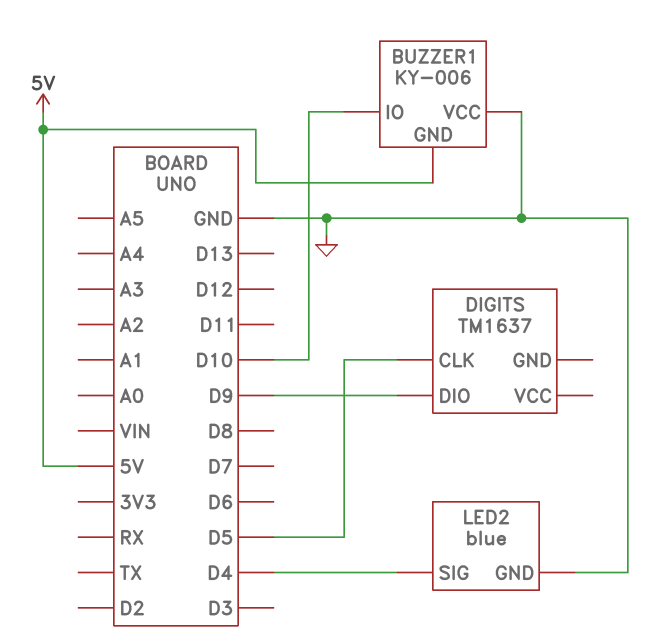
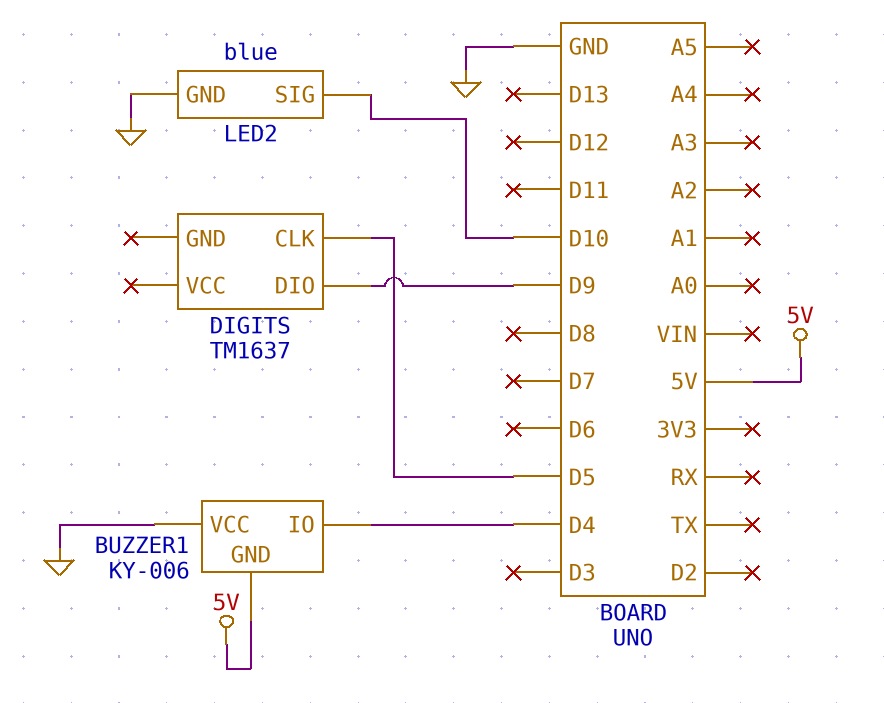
BUZZER1 pin IO: D10 -> D4
LED2 pin SIG: D4 -> D10

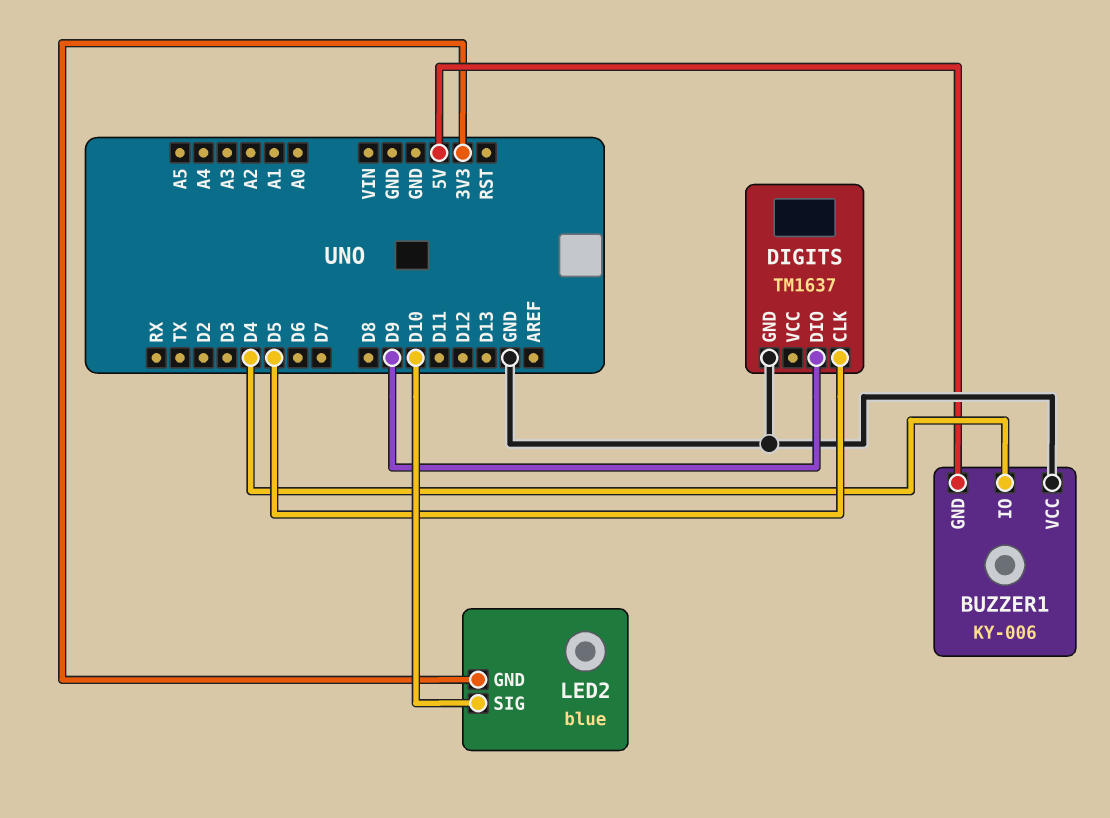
DIGITS pin GND: none -> GND
LED2 pin GND: GND -> 3V3

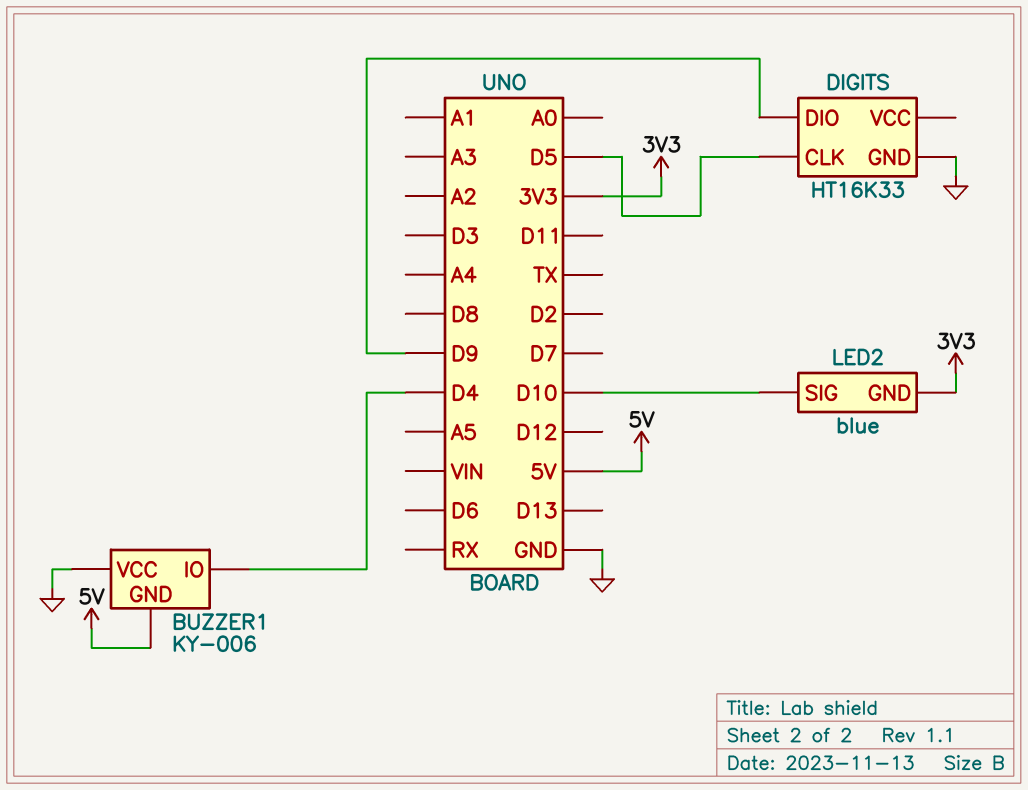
DIGITS: TM1637 -> HT16K33

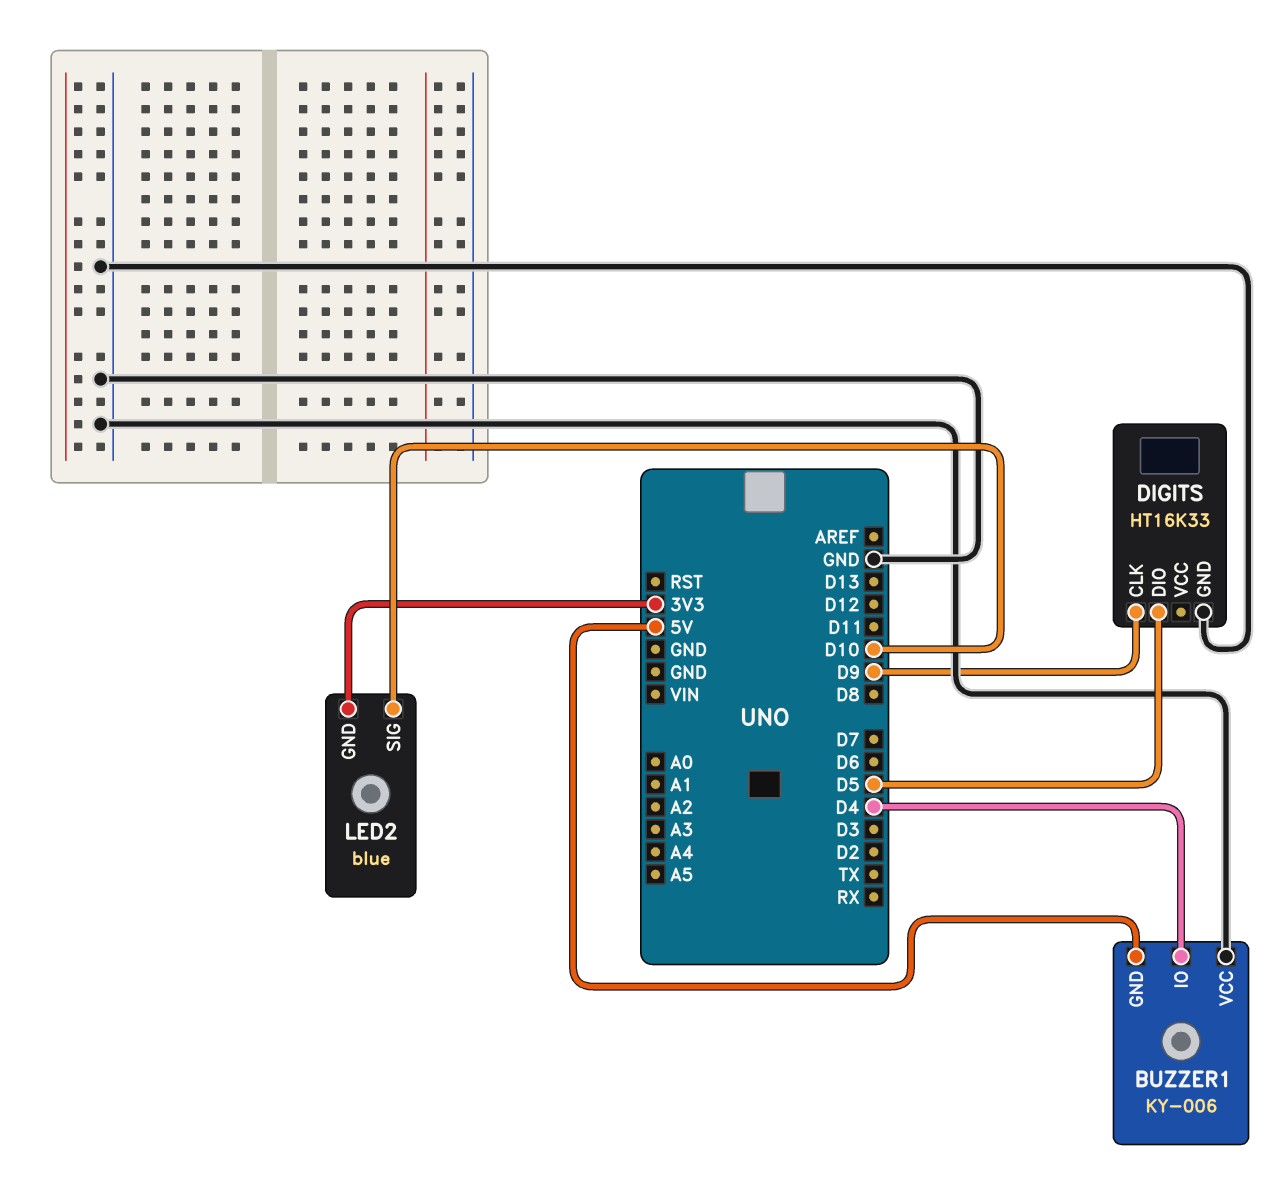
DIGITS pin CLK: D5 -> D9
DIGITS pin DIO: D9 -> D5

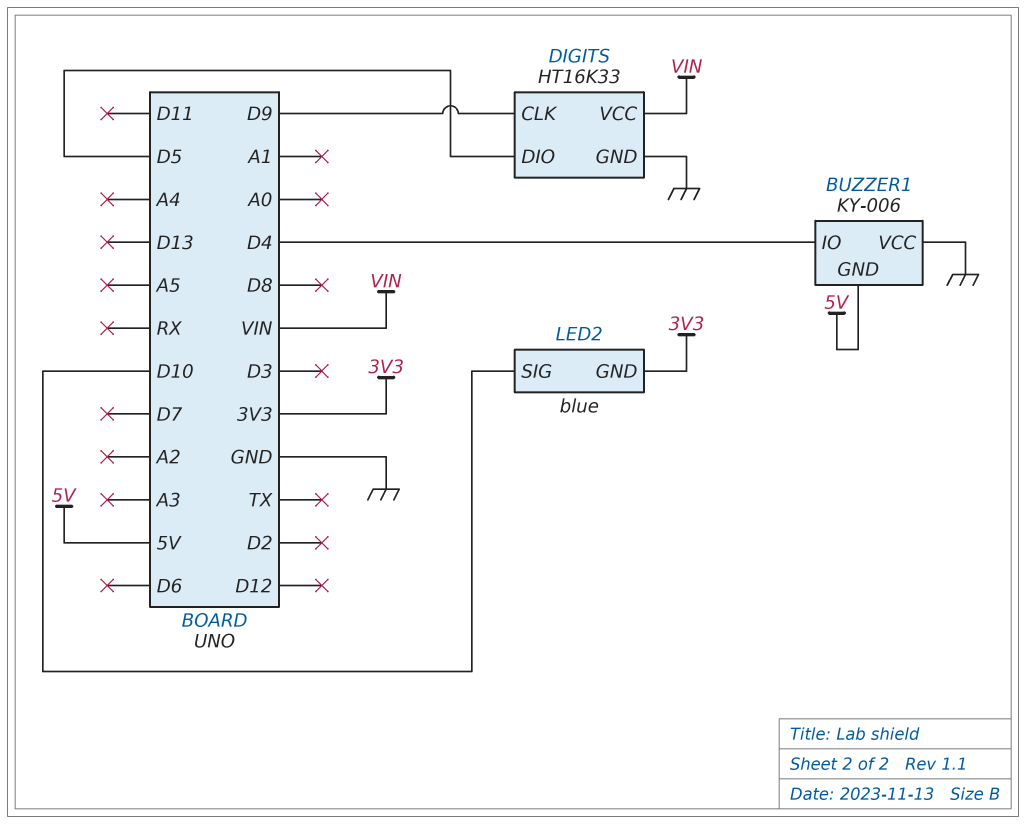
DIGITS pin VCC: none -> VIN

